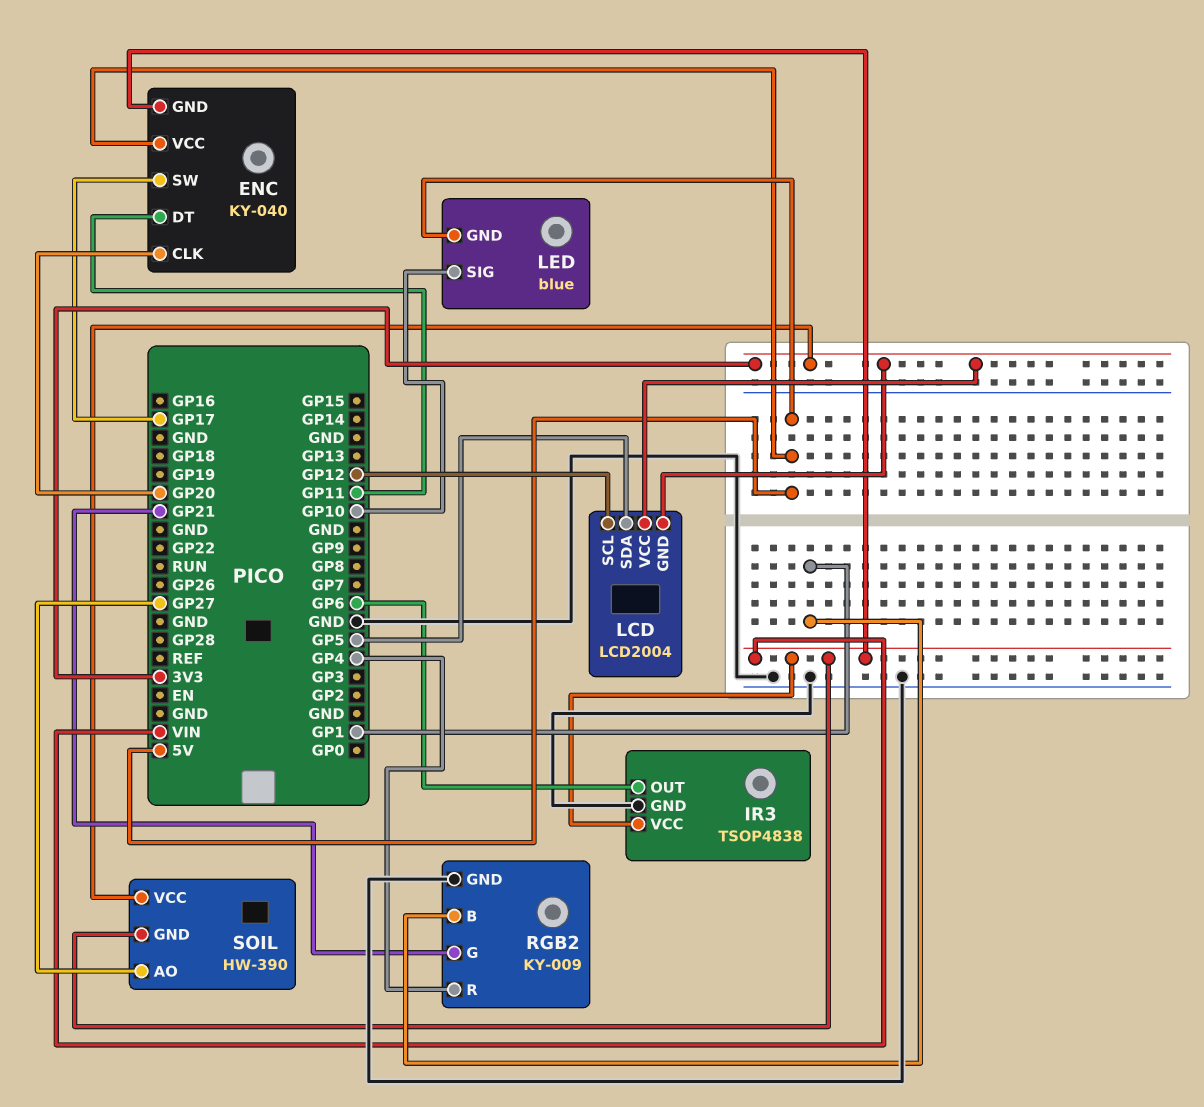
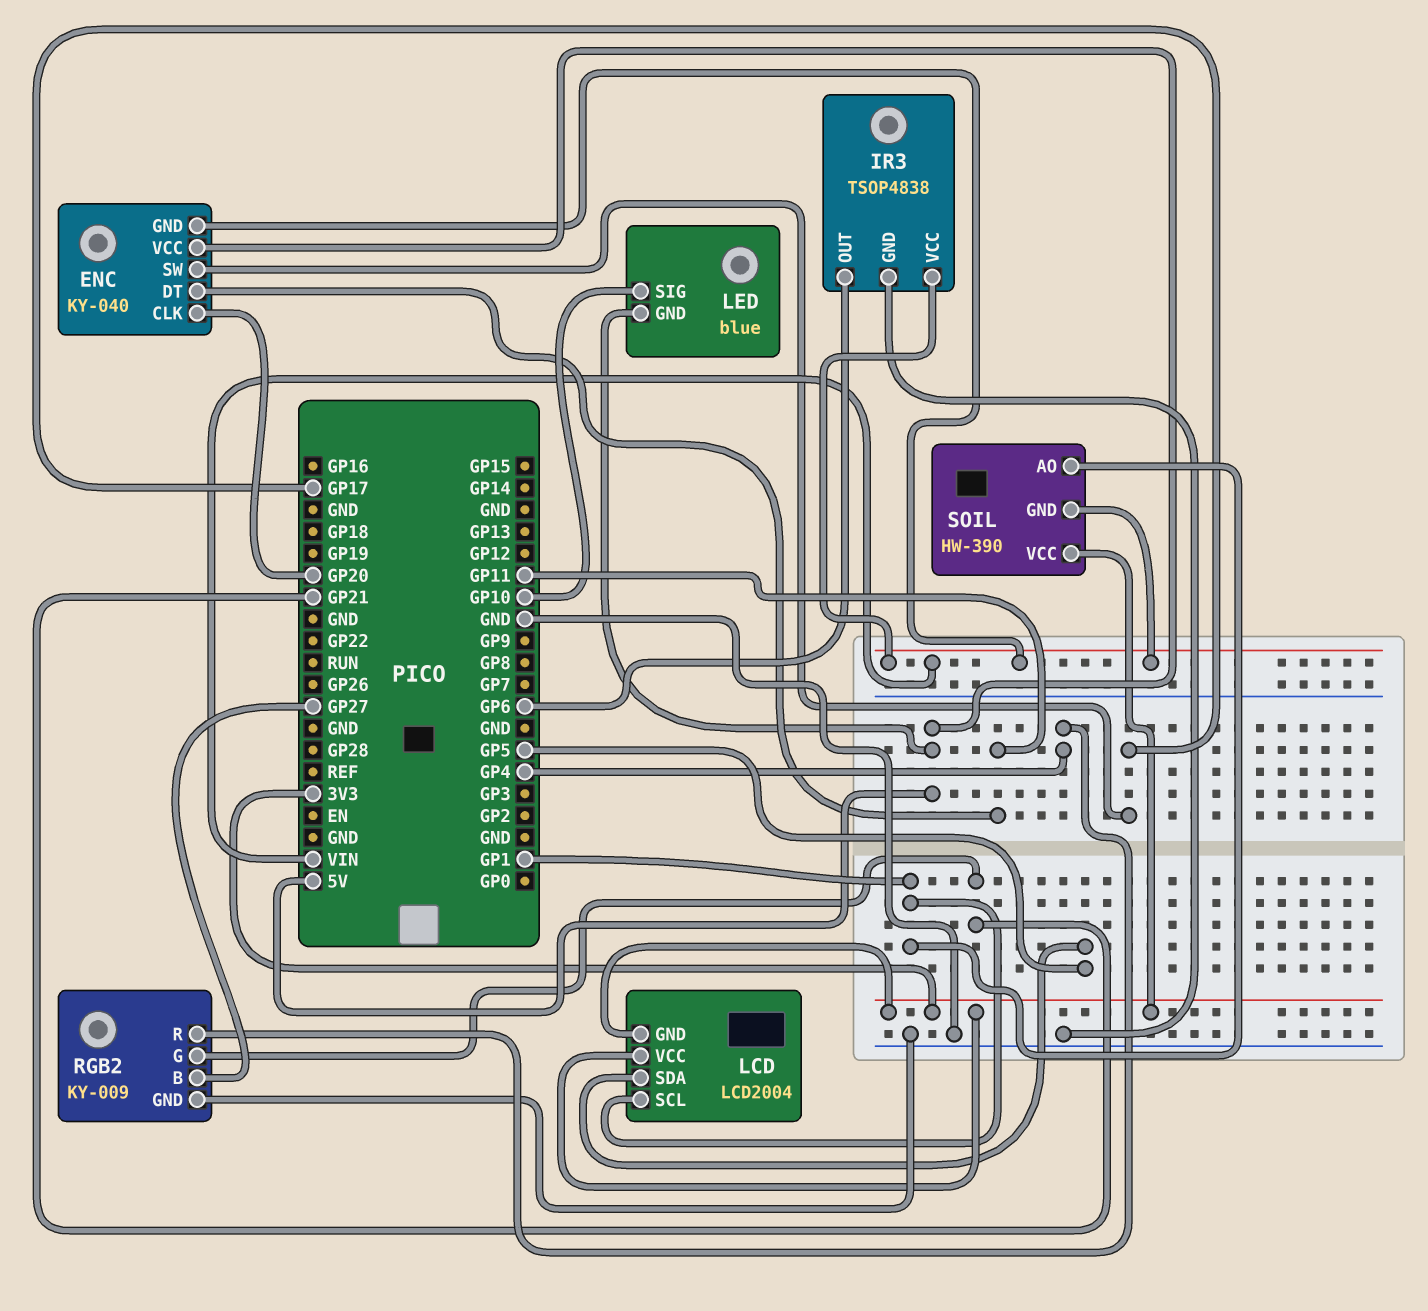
LCD pin SCL: GP12 -> GP1
RGB2 pin B: GP1 -> GP27
SOIL pin AO: GP27 -> GP1

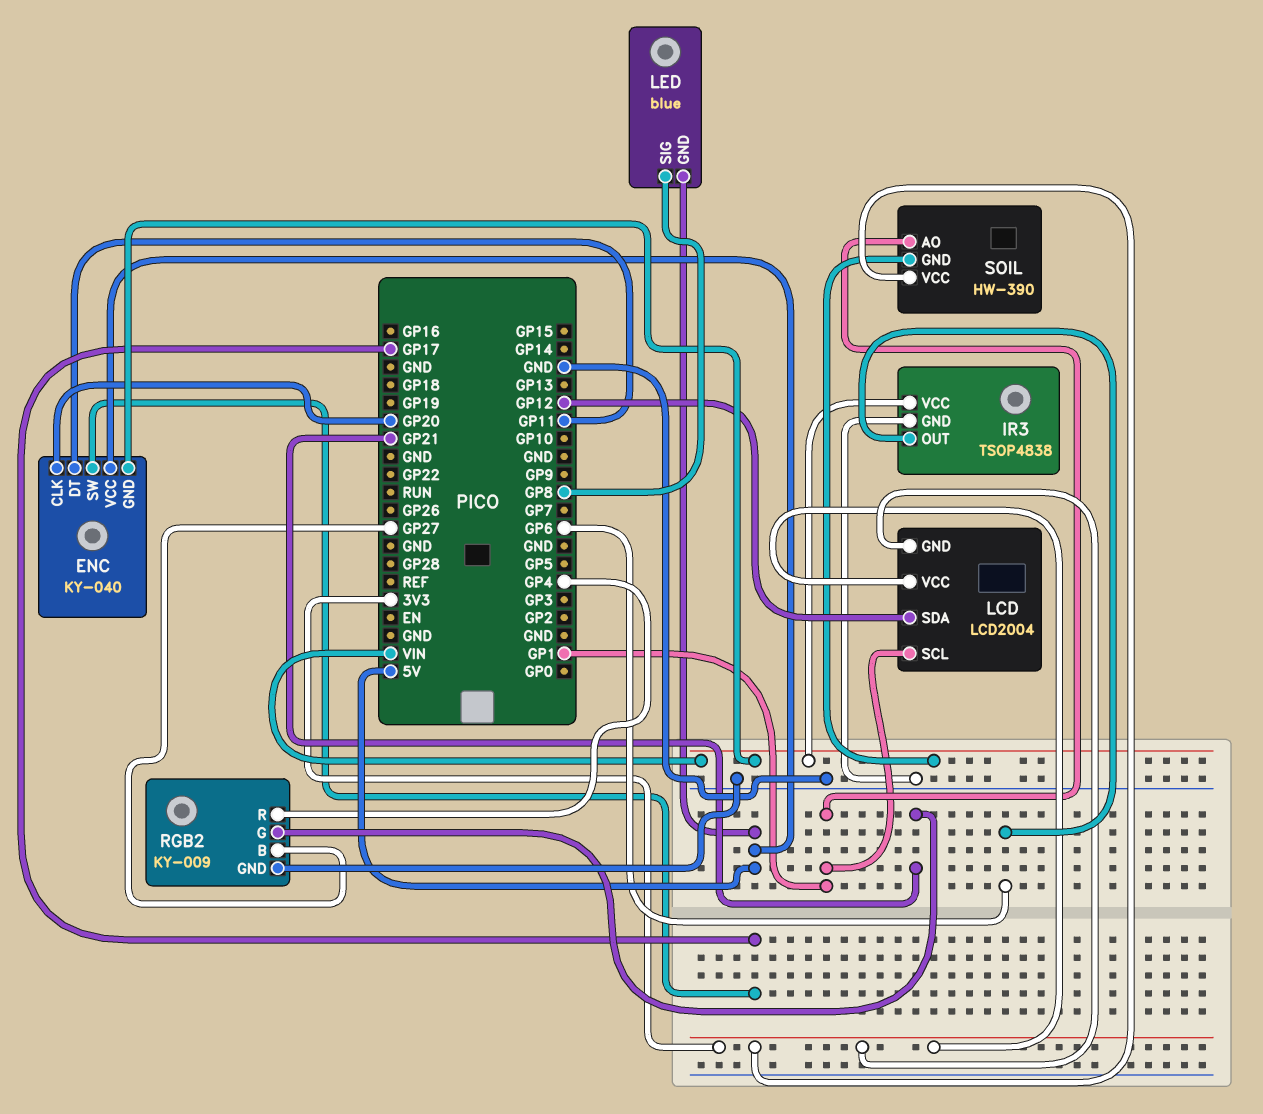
LCD pin SDA: GP5 -> GP12
LED pin SIG: GP10 -> GP8

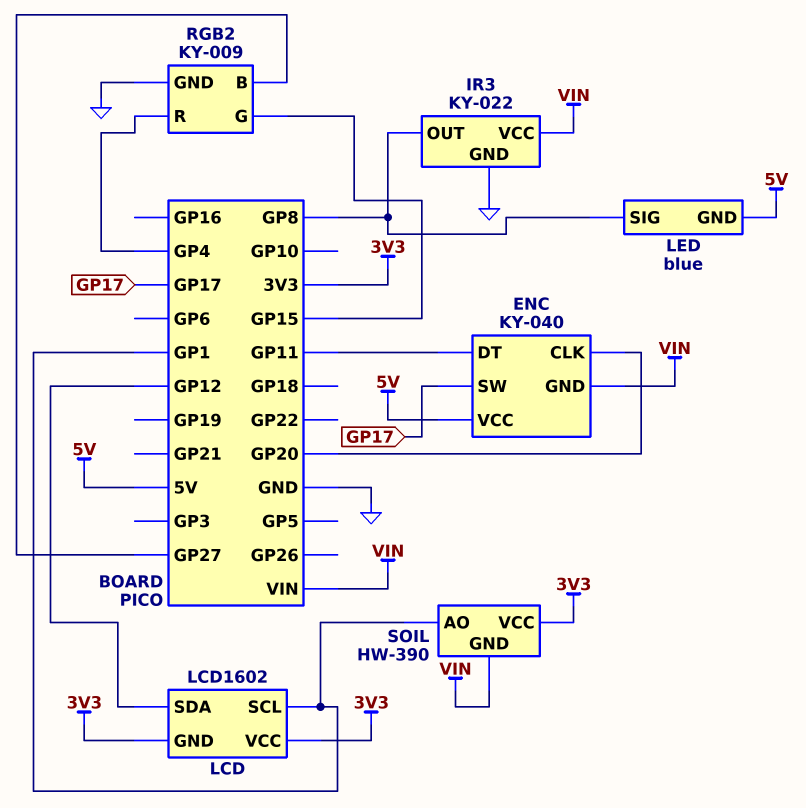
IR3: TSOP4838 -> KY-022
IR3 pin OUT: GP6 -> GP8
LCD: LCD2004 -> LCD1602
RGB2 pin G: GP21 -> GP15

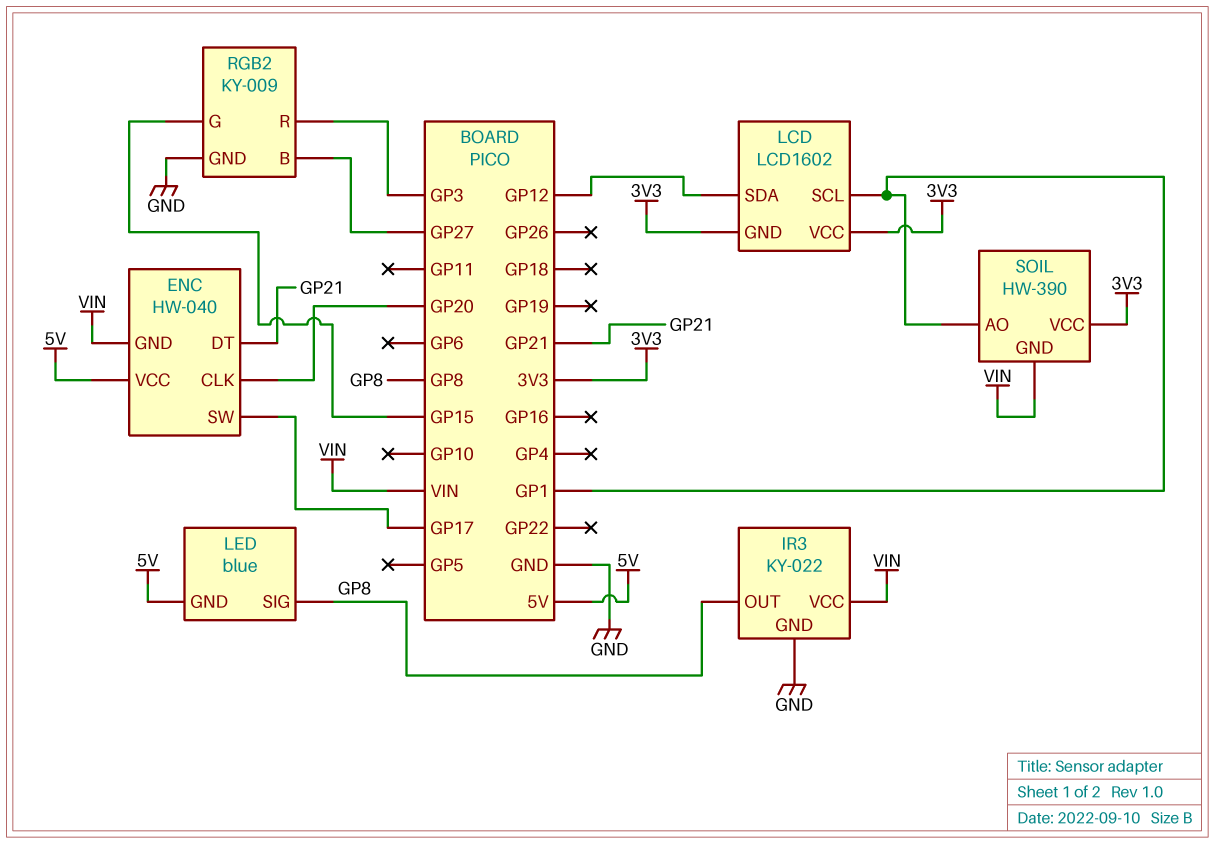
ENC: KY-040 -> HW-040
ENC pin DT: GP11 -> GP21
RGB2 pin R: GP4 -> GP3

